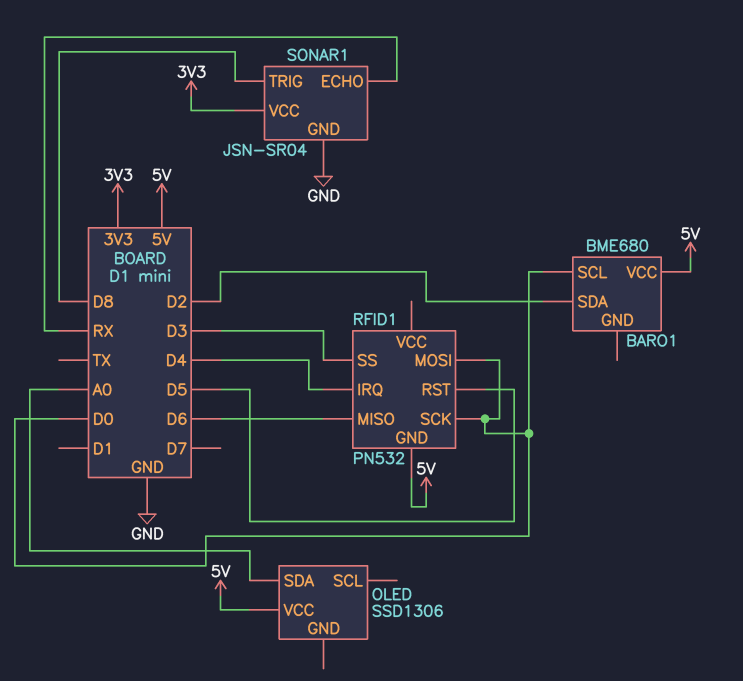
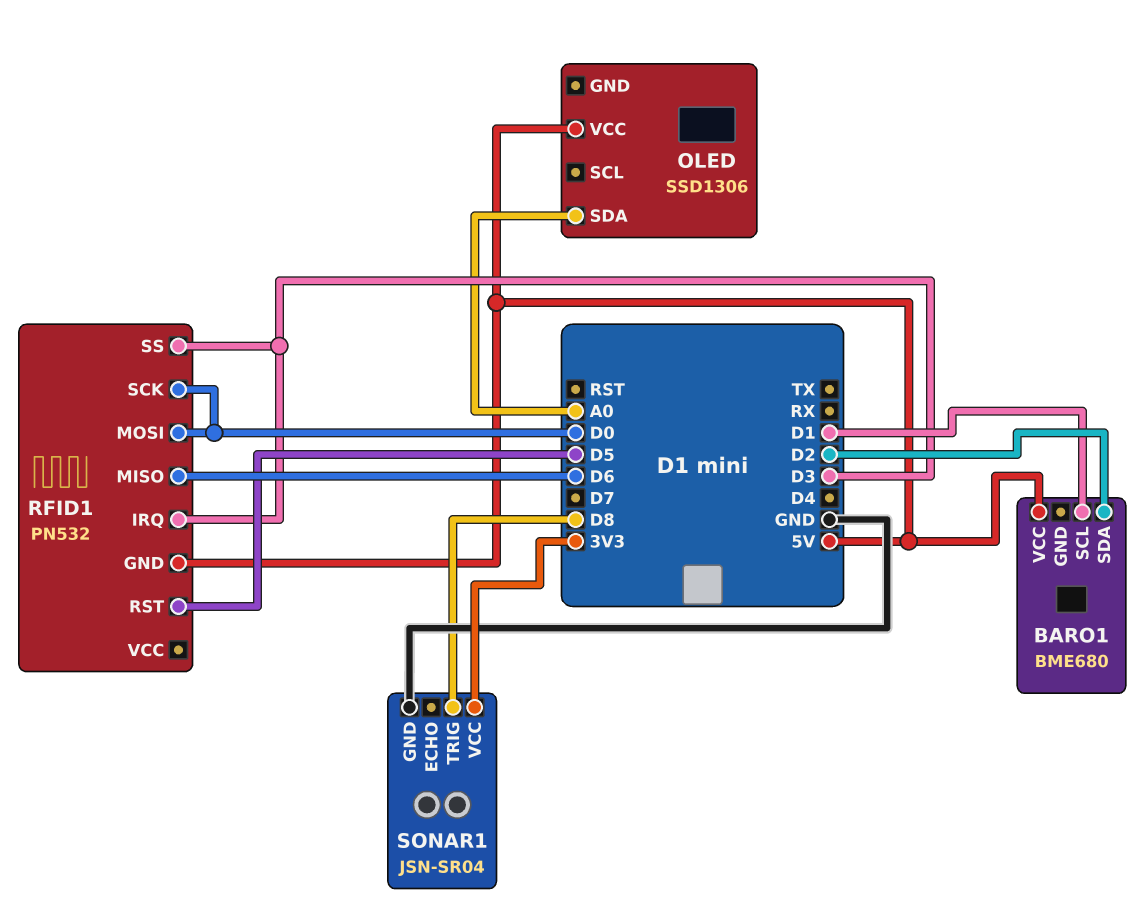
BARO1 pin SCL: D0 -> D1
RFID1 pin IRQ: D4 -> D3
SONAR1 pin ECHO: RX -> none

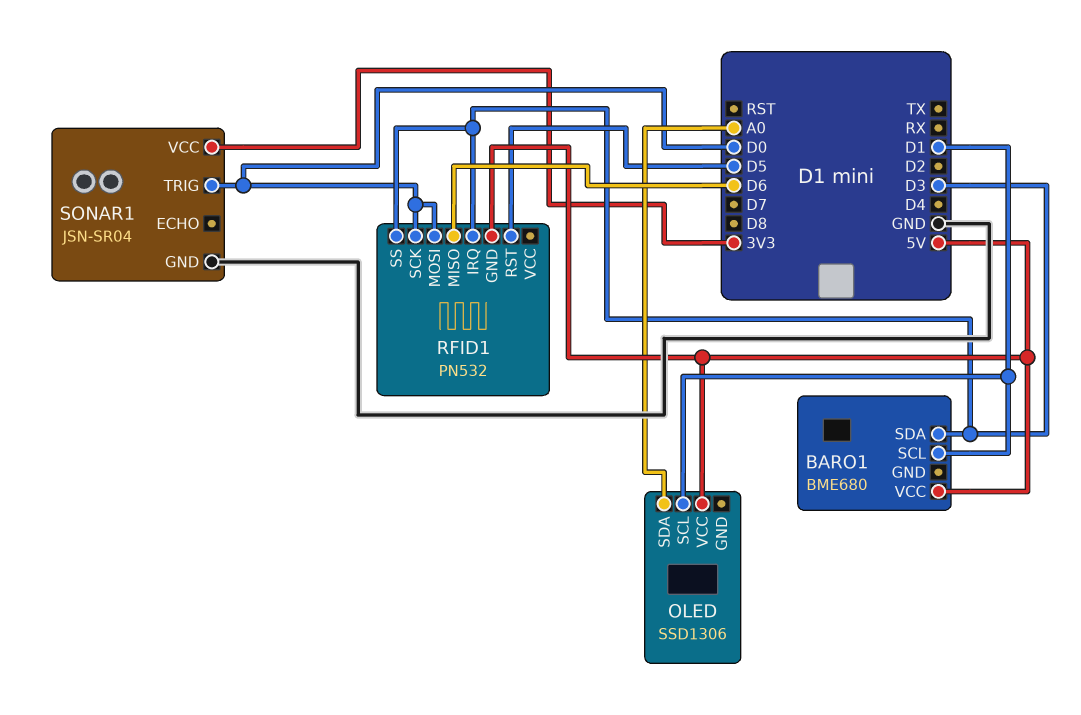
BARO1 pin SDA: D2 -> D3
OLED pin SCL: none -> D1
SONAR1 pin TRIG: D8 -> D0

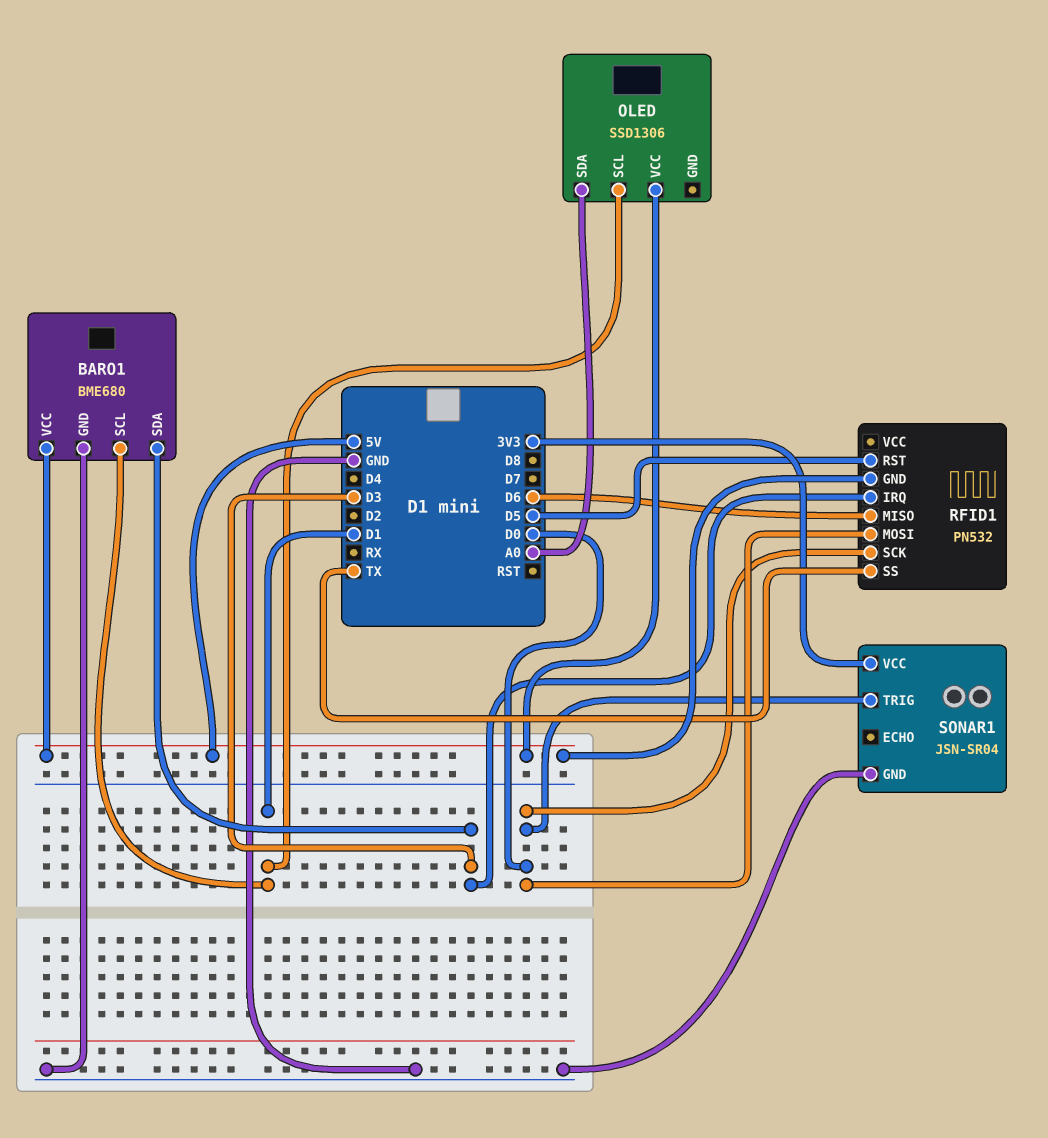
BARO1 pin GND: none -> GND
RFID1 pin SS: D3 -> TX

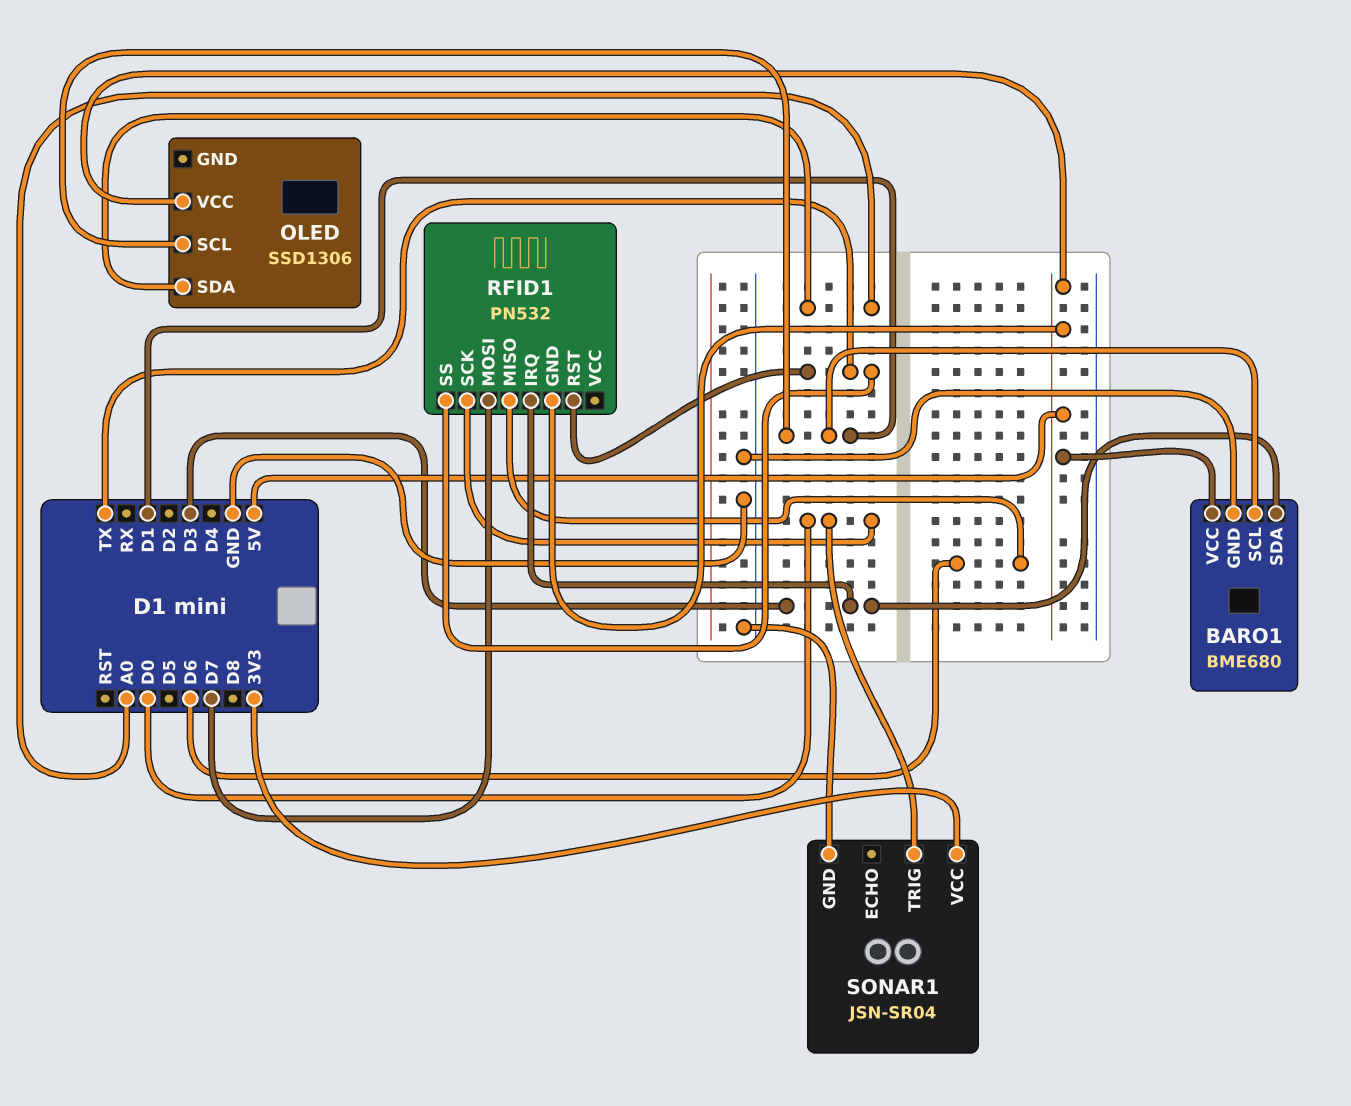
RFID1 pin MOSI: D0 -> D7
RFID1 pin RST: D5 -> TX

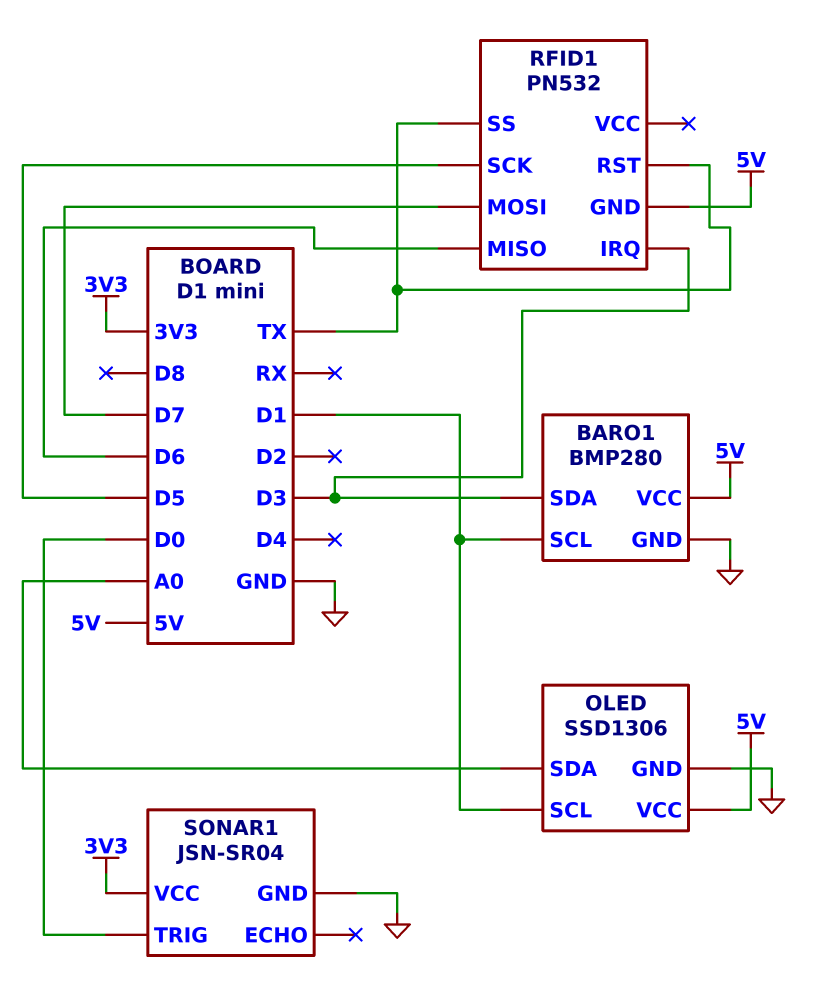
BARO1: BME680 -> BMP280
OLED pin GND: none -> GND
RFID1 pin SCK: D0 -> D5

